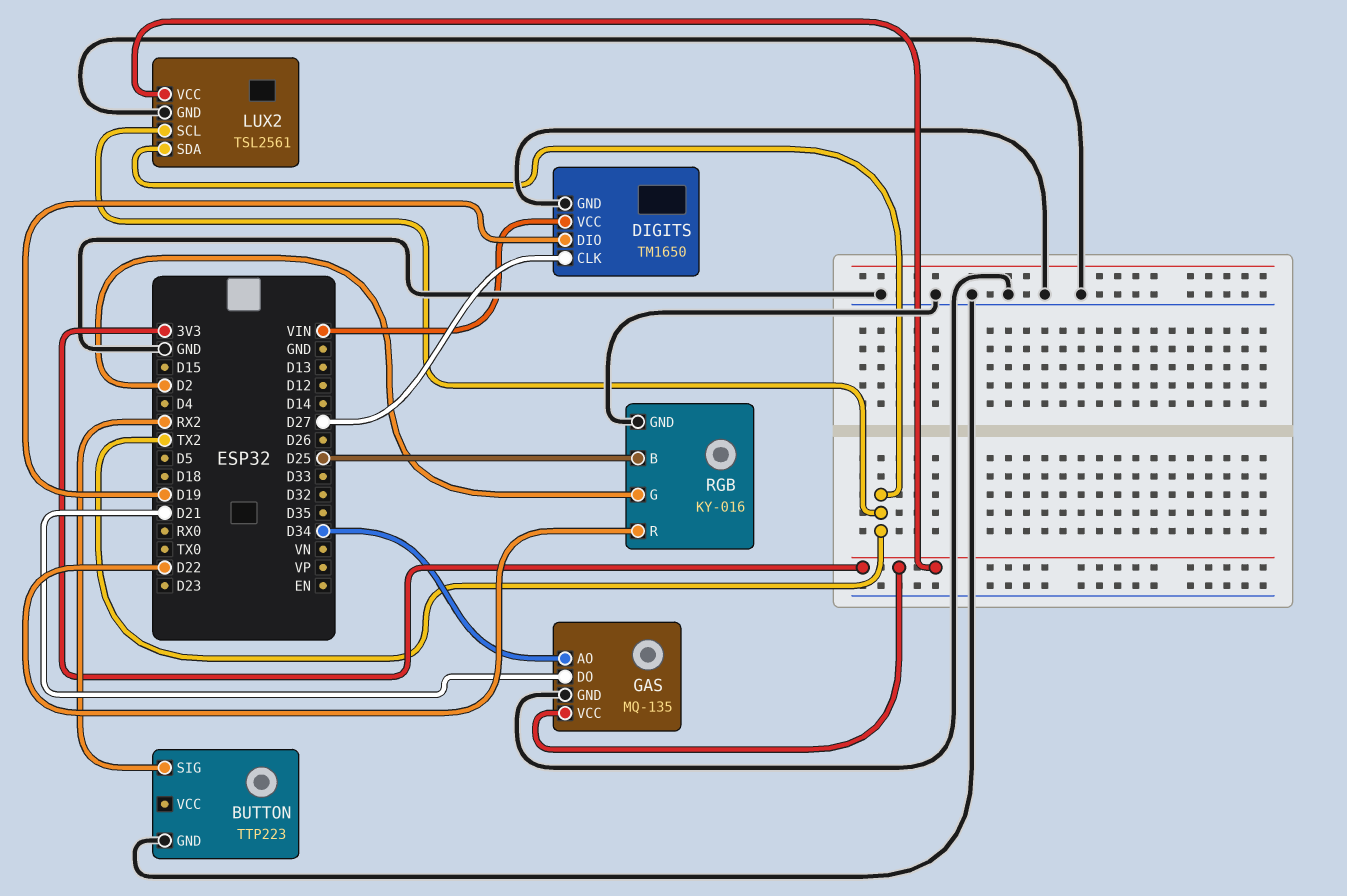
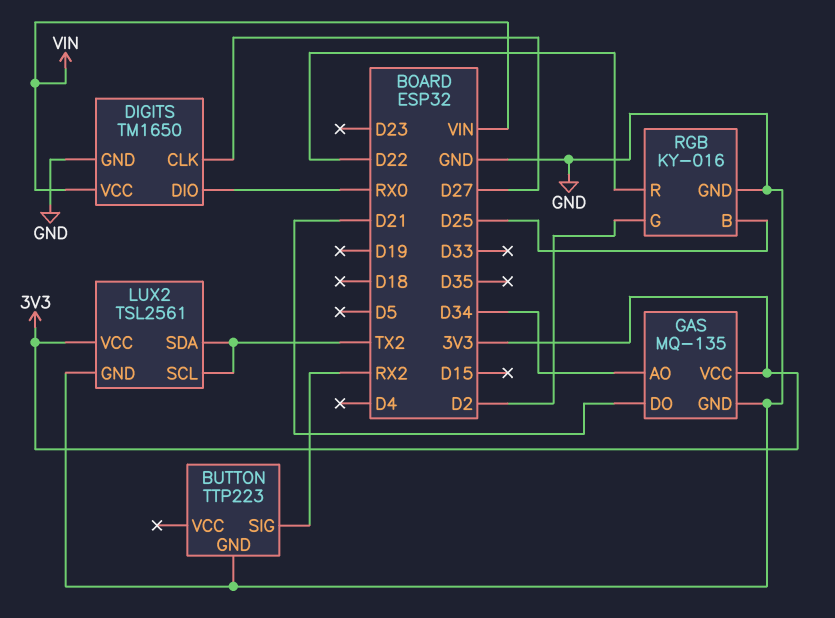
DIGITS pin DIO: D19 -> RX0

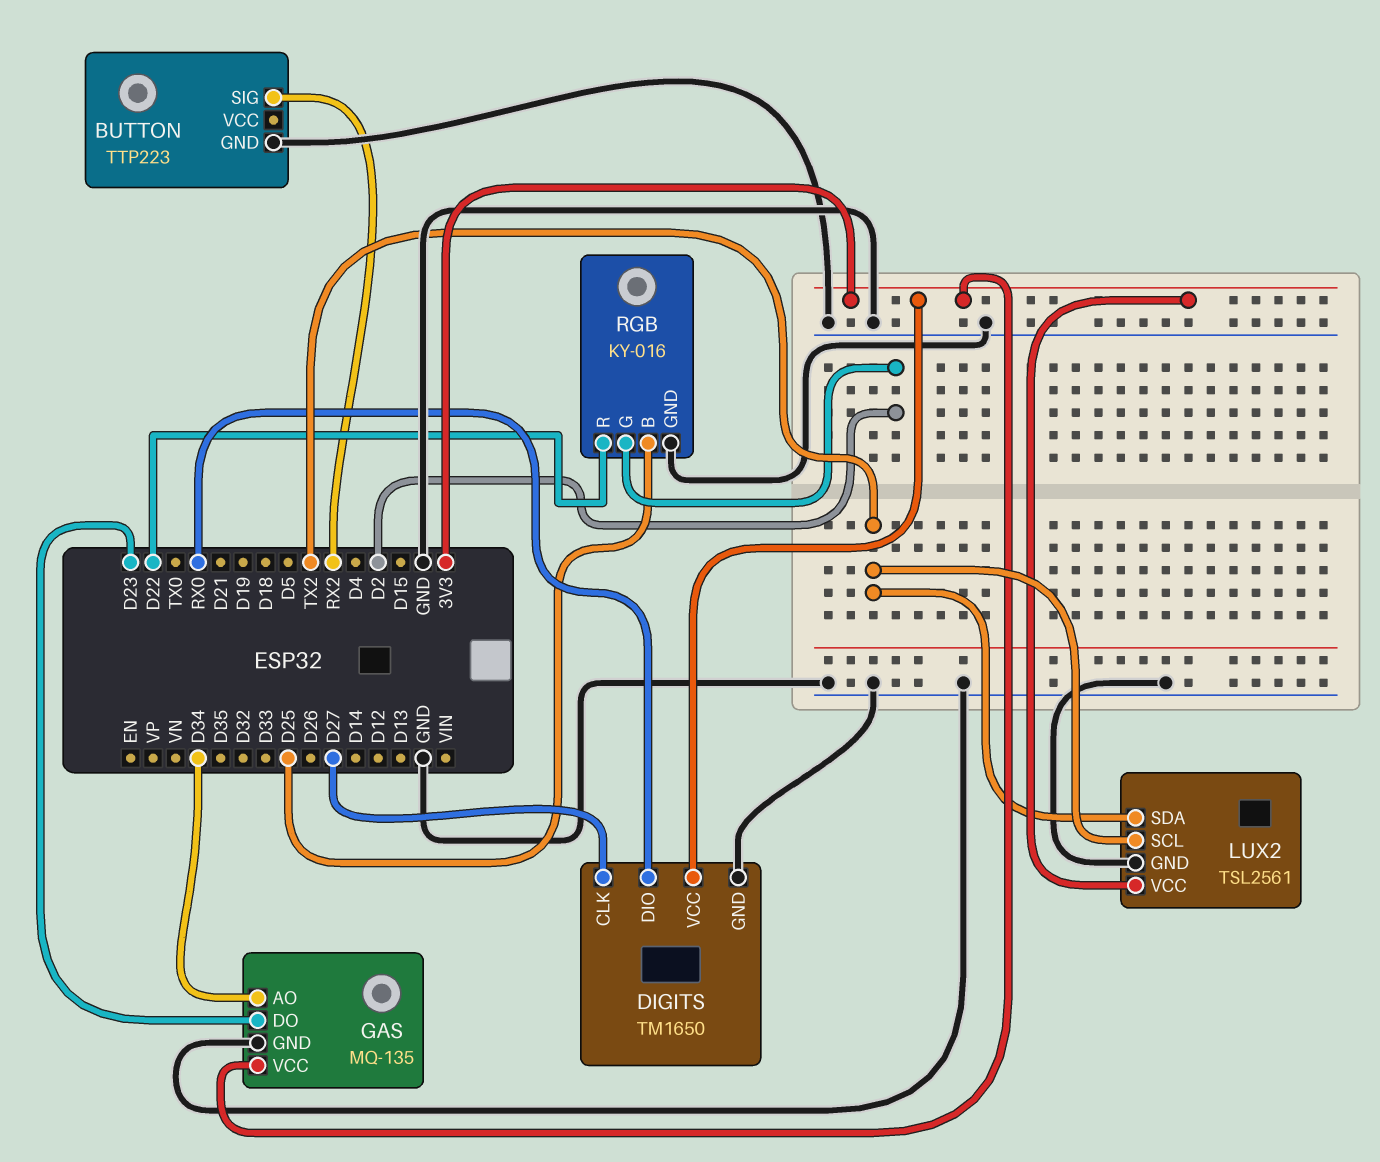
DIGITS pin VCC: VIN -> 3V3
GAS pin DO: D21 -> D23

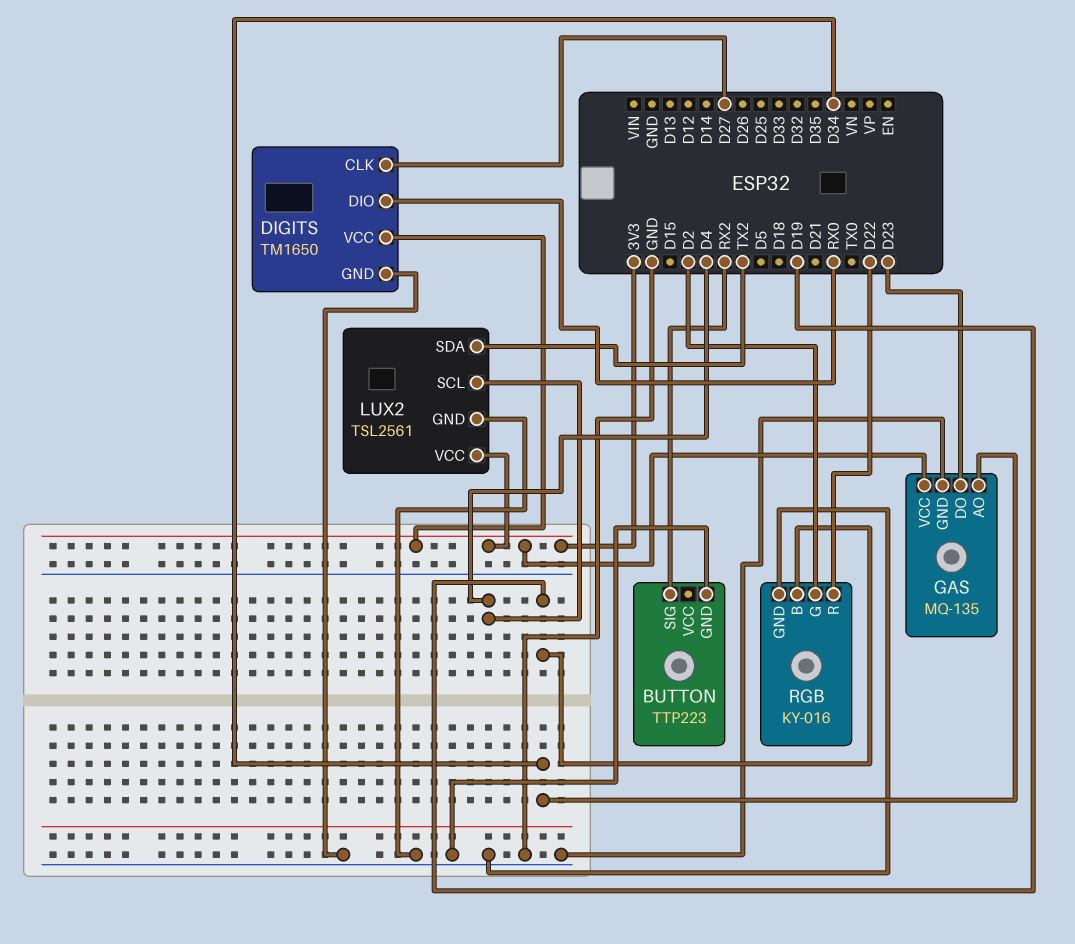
LUX2 pin SCL: TX2 -> D4
RGB pin B: D25 -> D19

